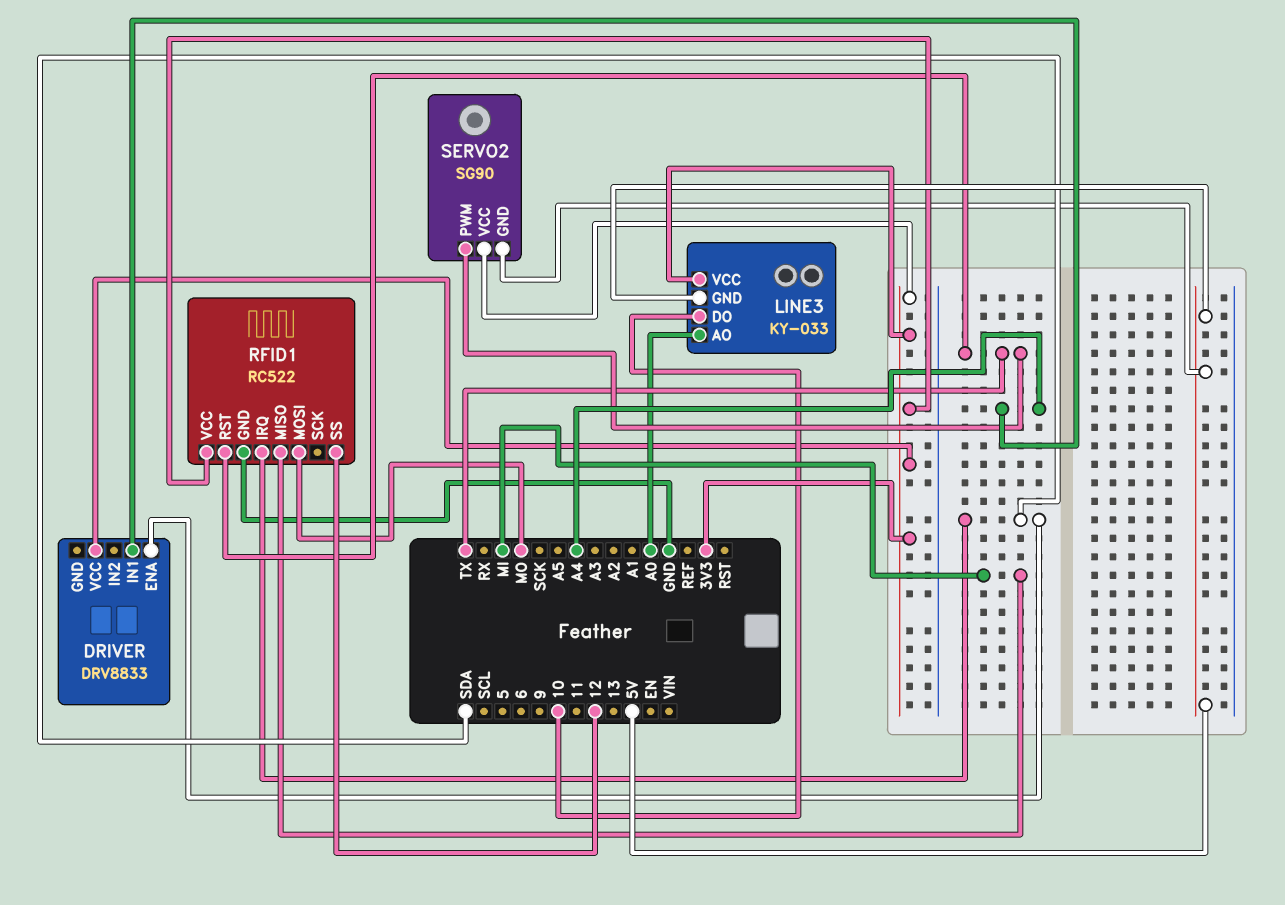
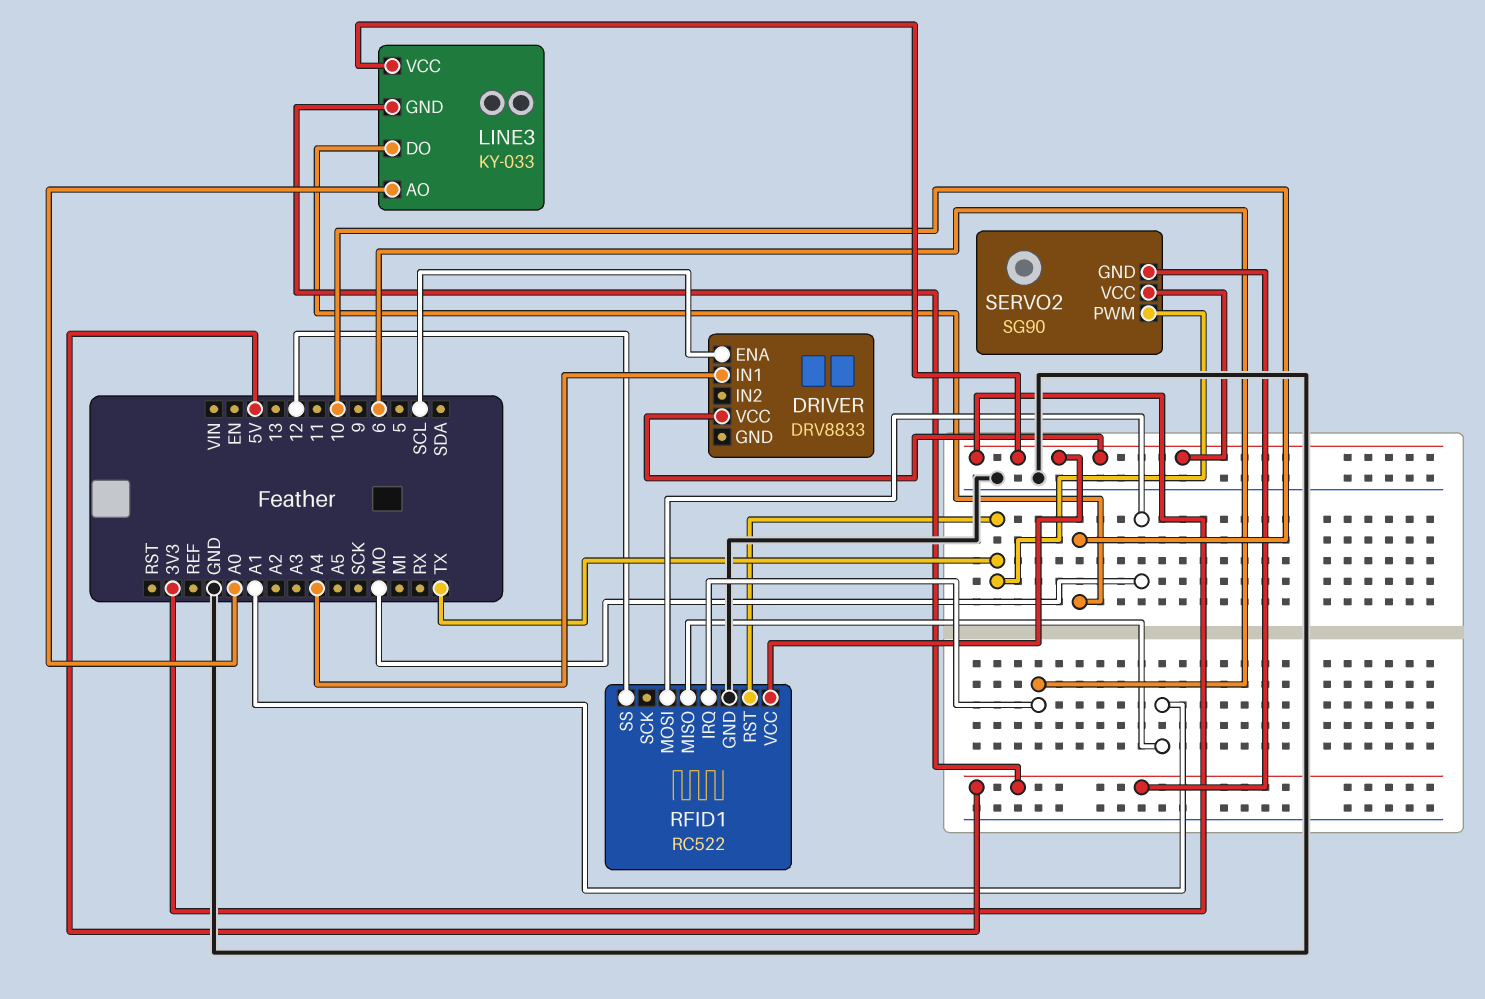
DRIVER pin ENA: SDA -> SCL
RFID1 pin IRQ: SDA -> 6
RFID1 pin MISO: MI -> A1

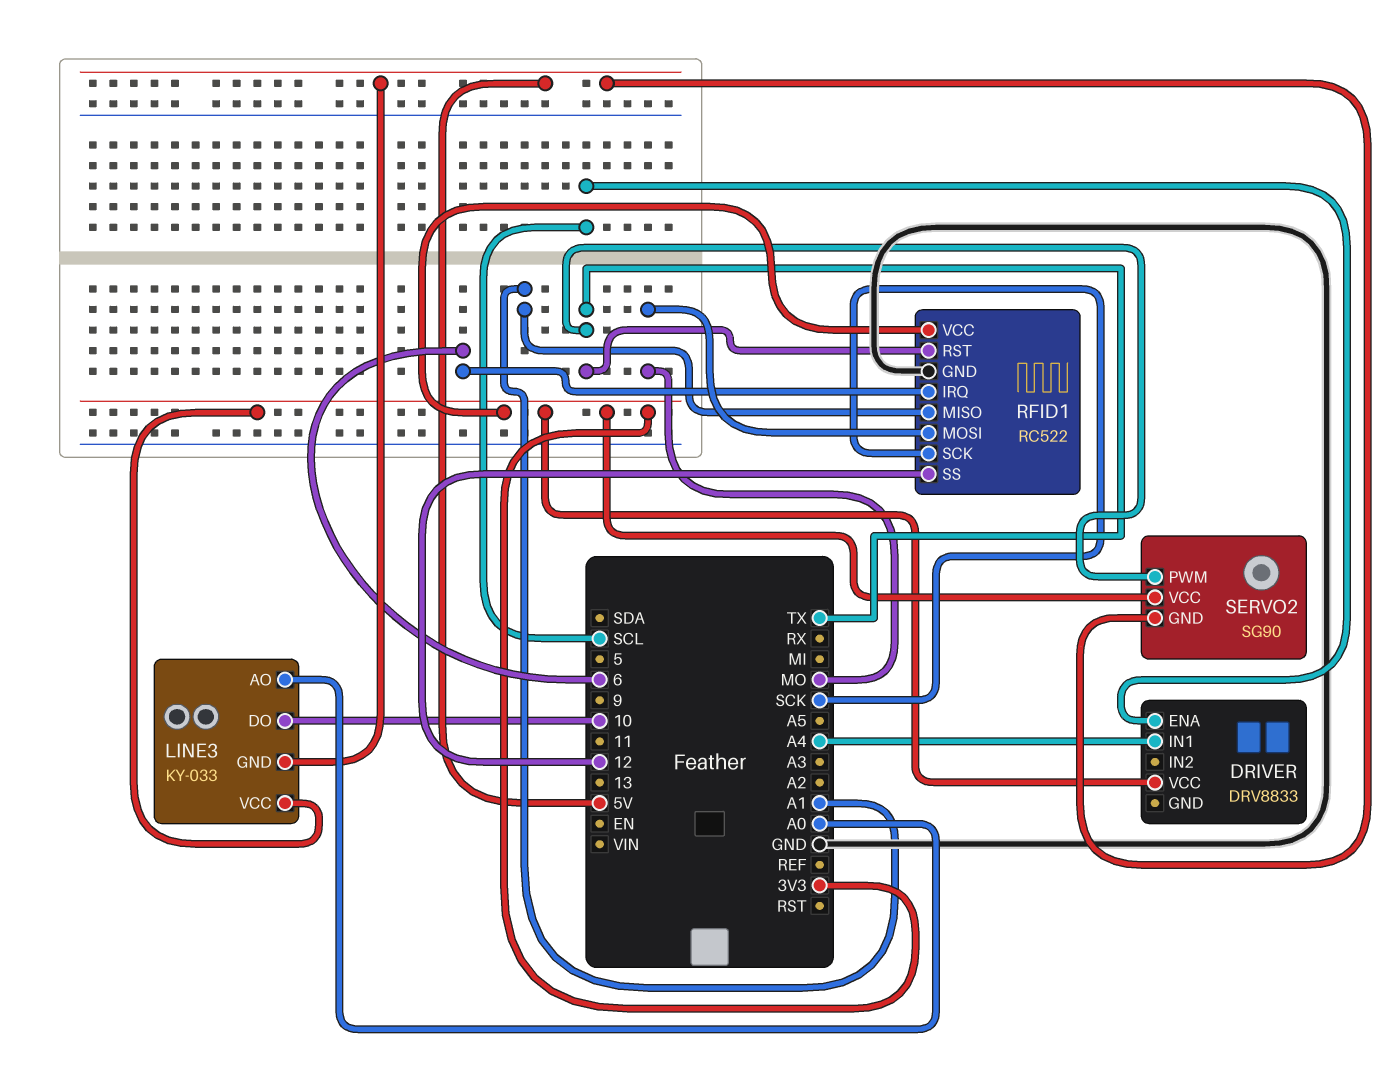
RFID1 pin SCK: none -> SCK

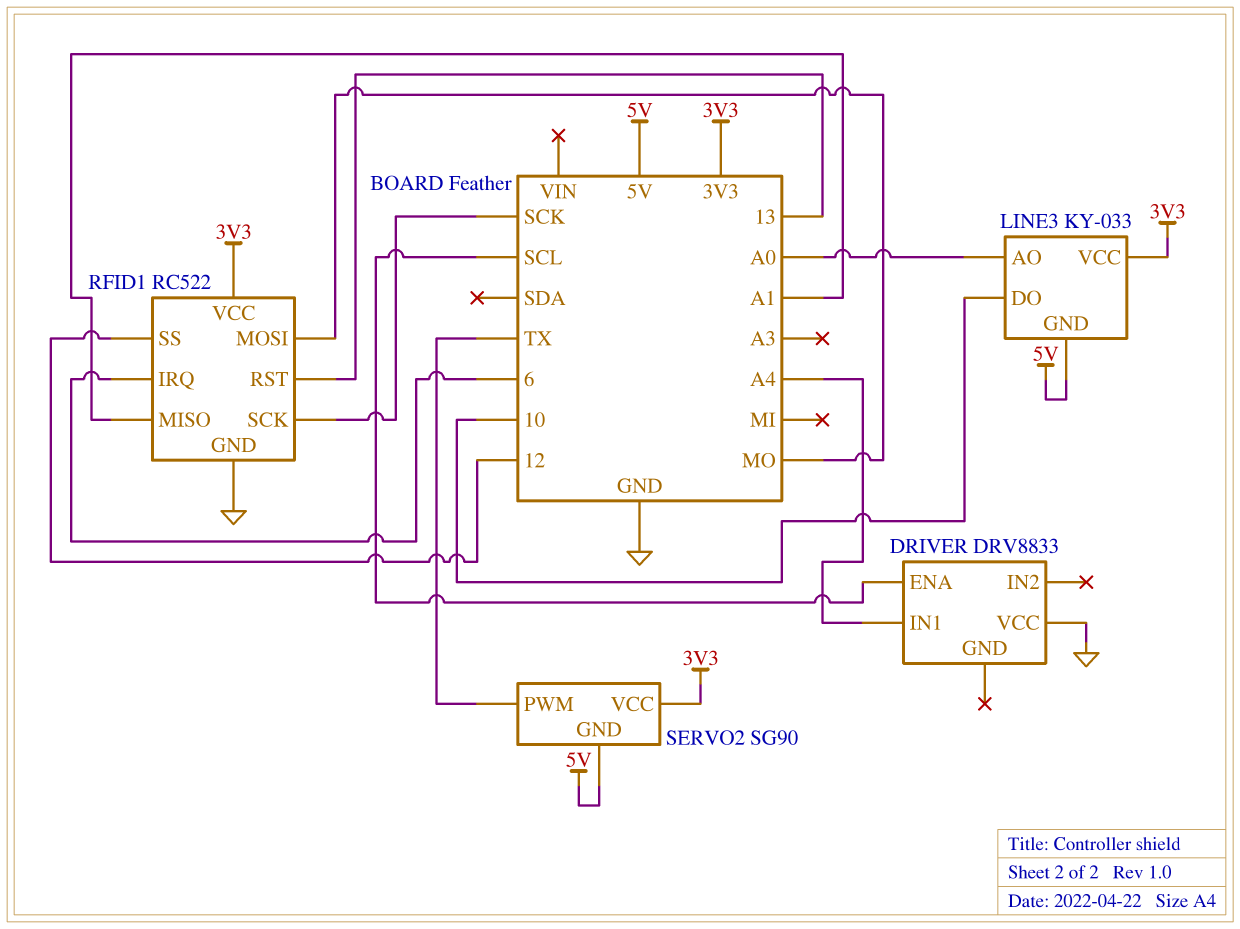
DRIVER pin VCC: 3V3 -> GND
RFID1 pin RST: TX -> 13

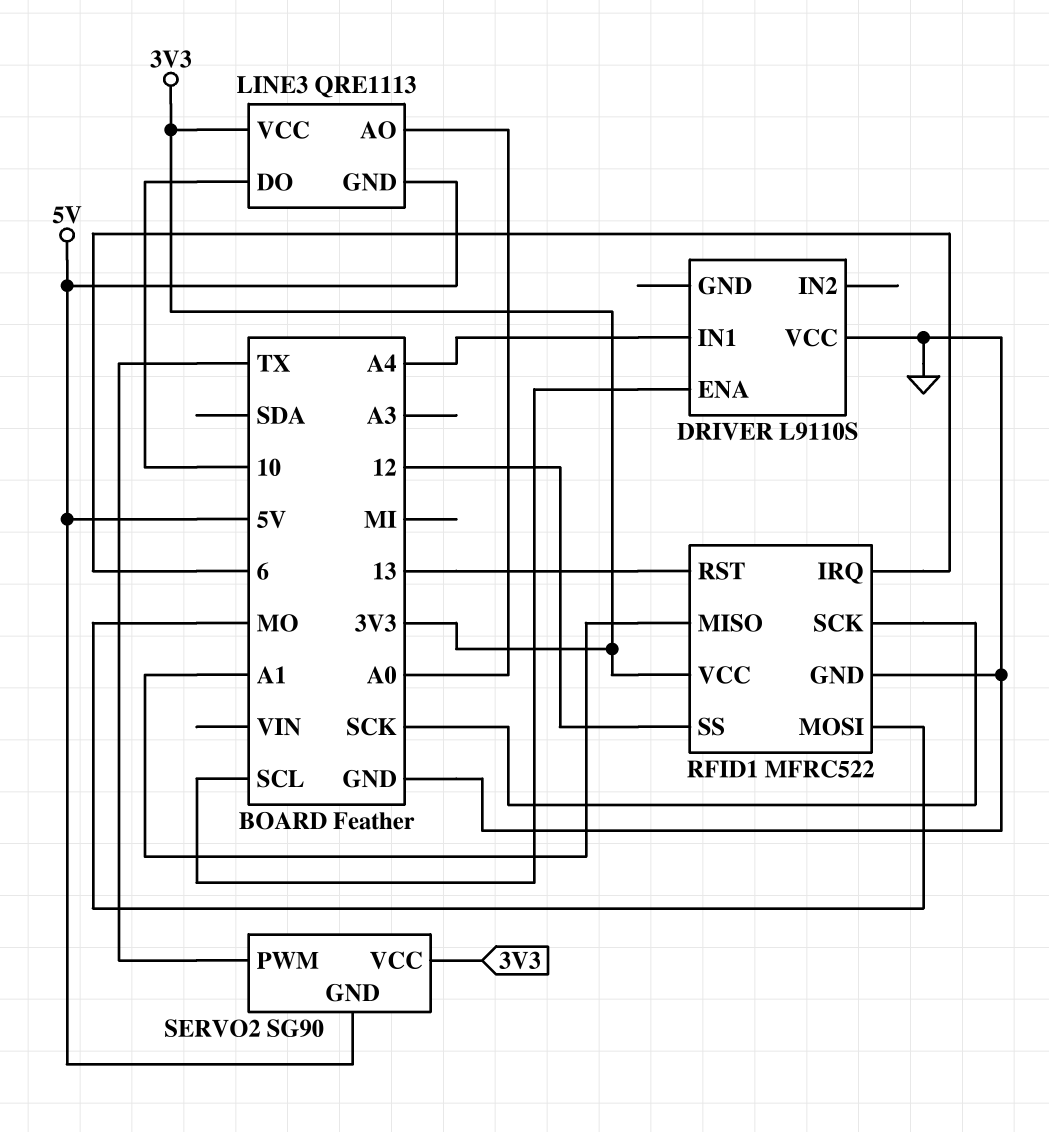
DRIVER: DRV8833 -> L9110S
LINE3: KY-033 -> QRE1113
RFID1: RC522 -> MFRC522

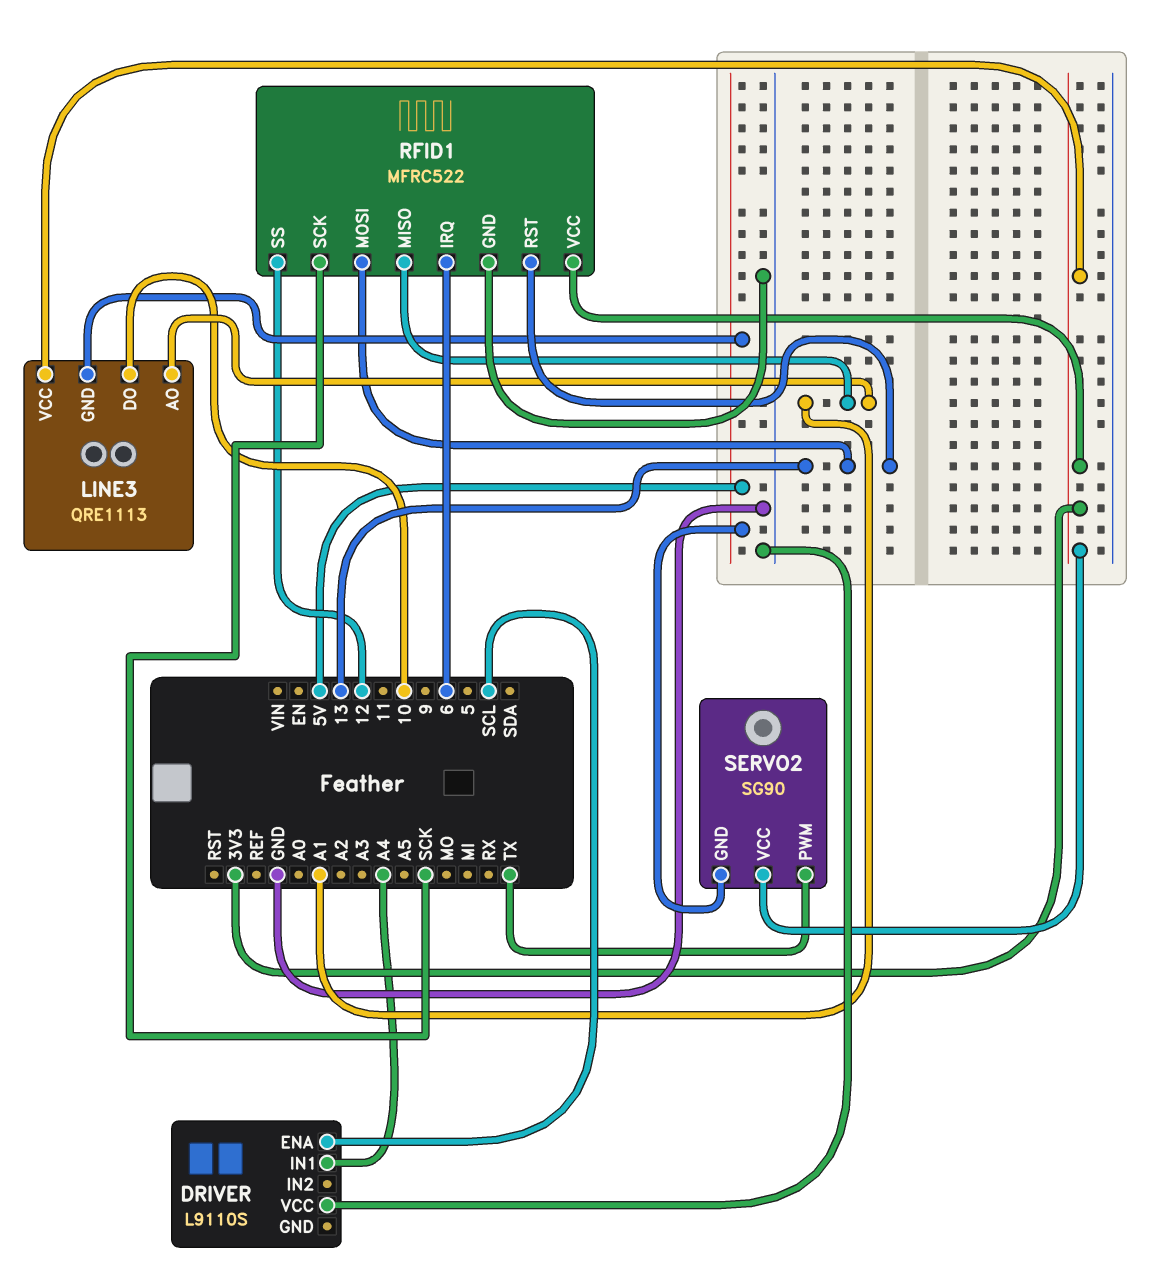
LINE3 pin AO: A0 -> A1
RFID1 pin MOSI: MO -> 13

